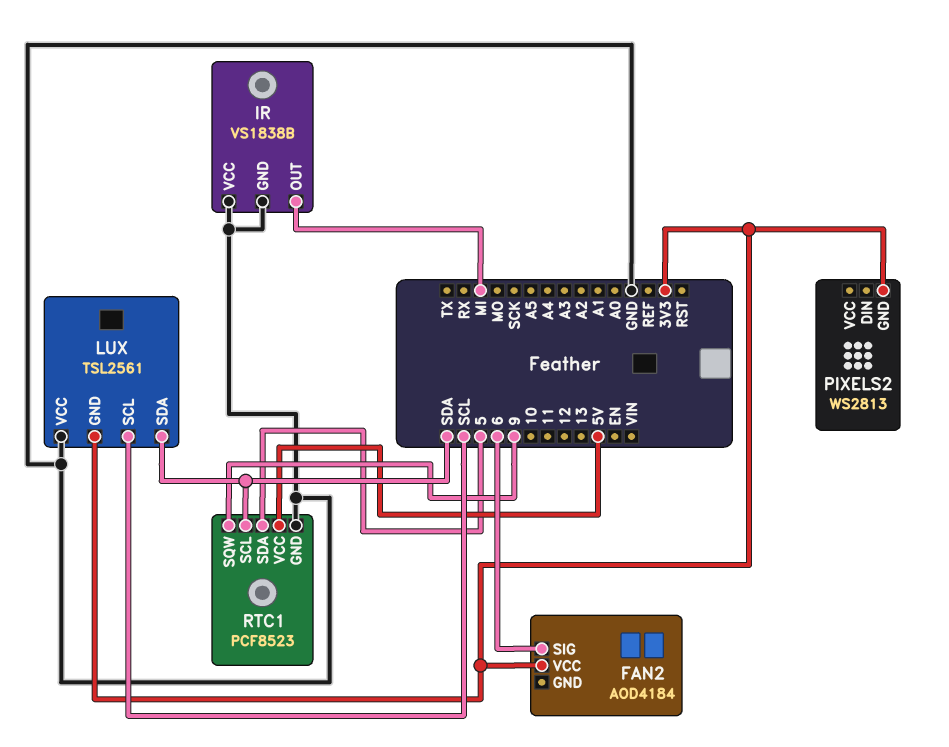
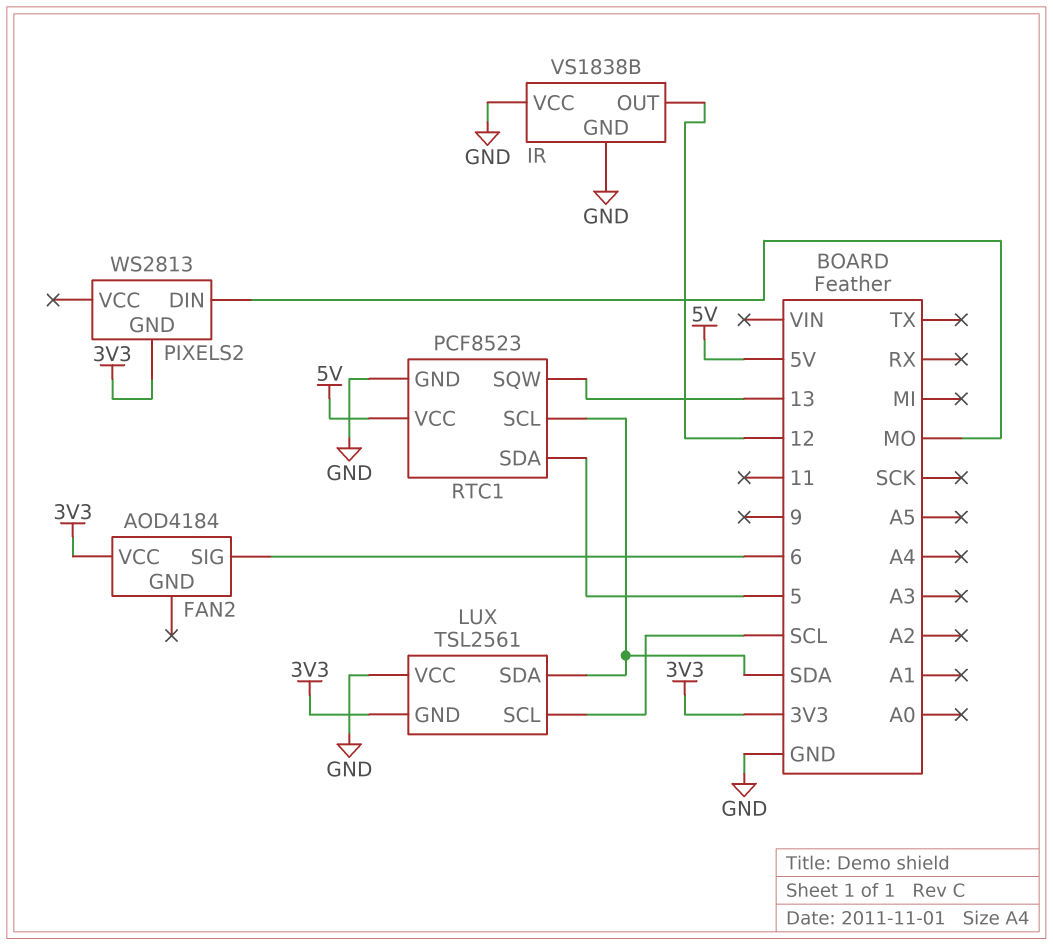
IR pin OUT: MI -> 12
PIXELS2 pin DIN: none -> MO
RTC1 pin SQW: 9 -> 13

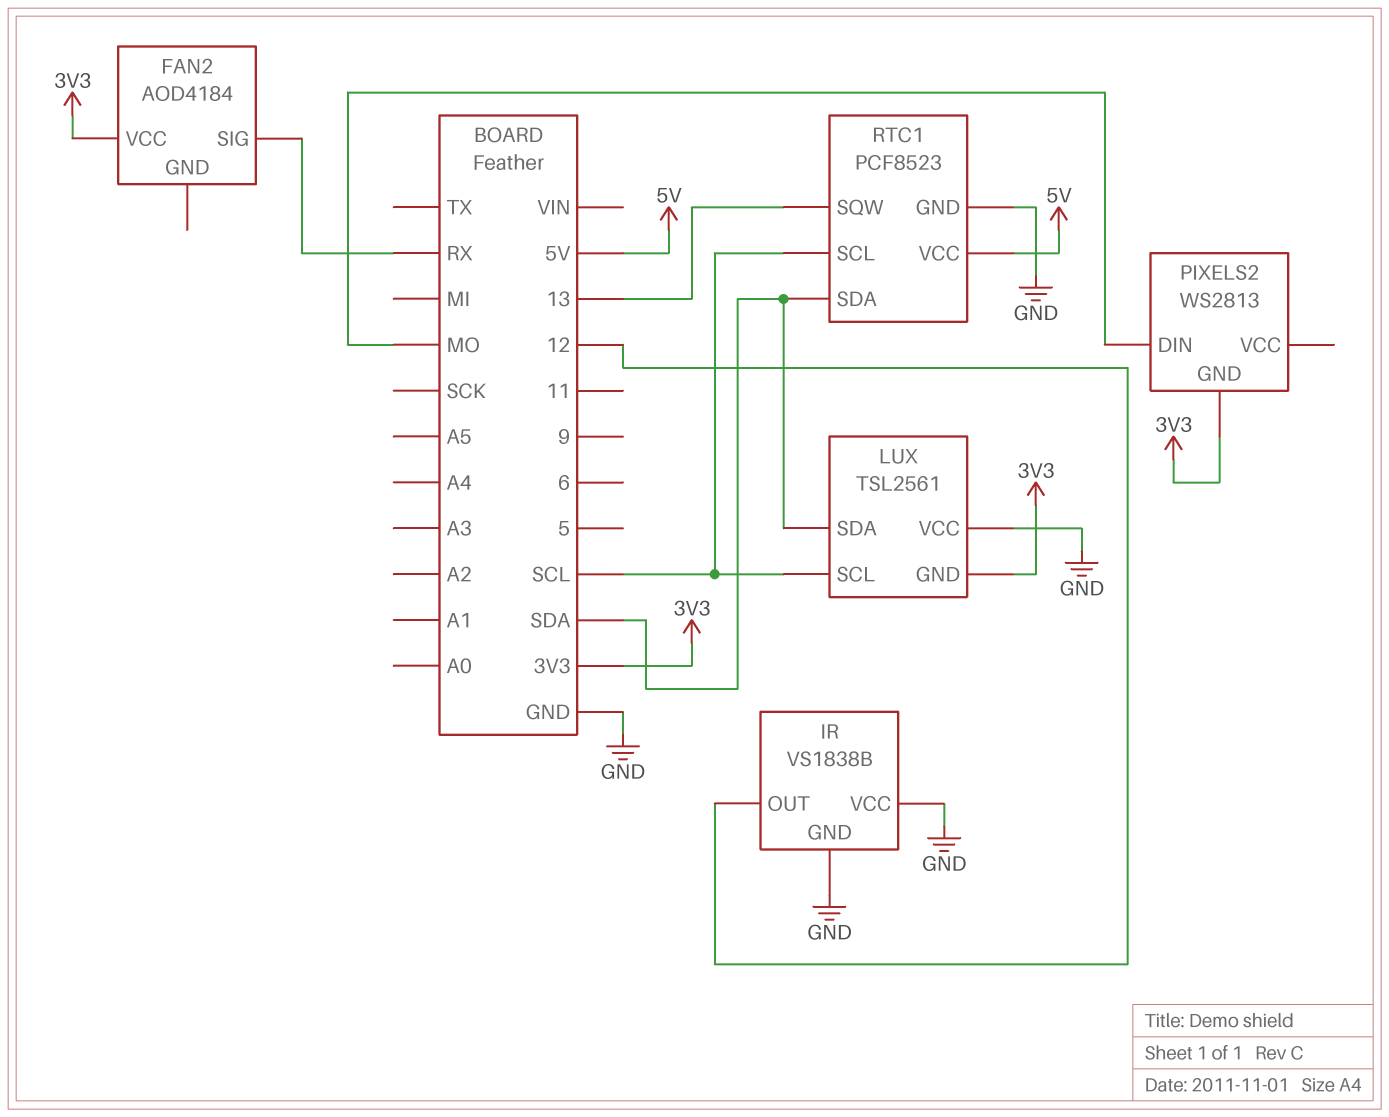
FAN2 pin SIG: 6 -> RX
RTC1 pin SCL: SDA -> SCL
RTC1 pin SDA: 5 -> SDA

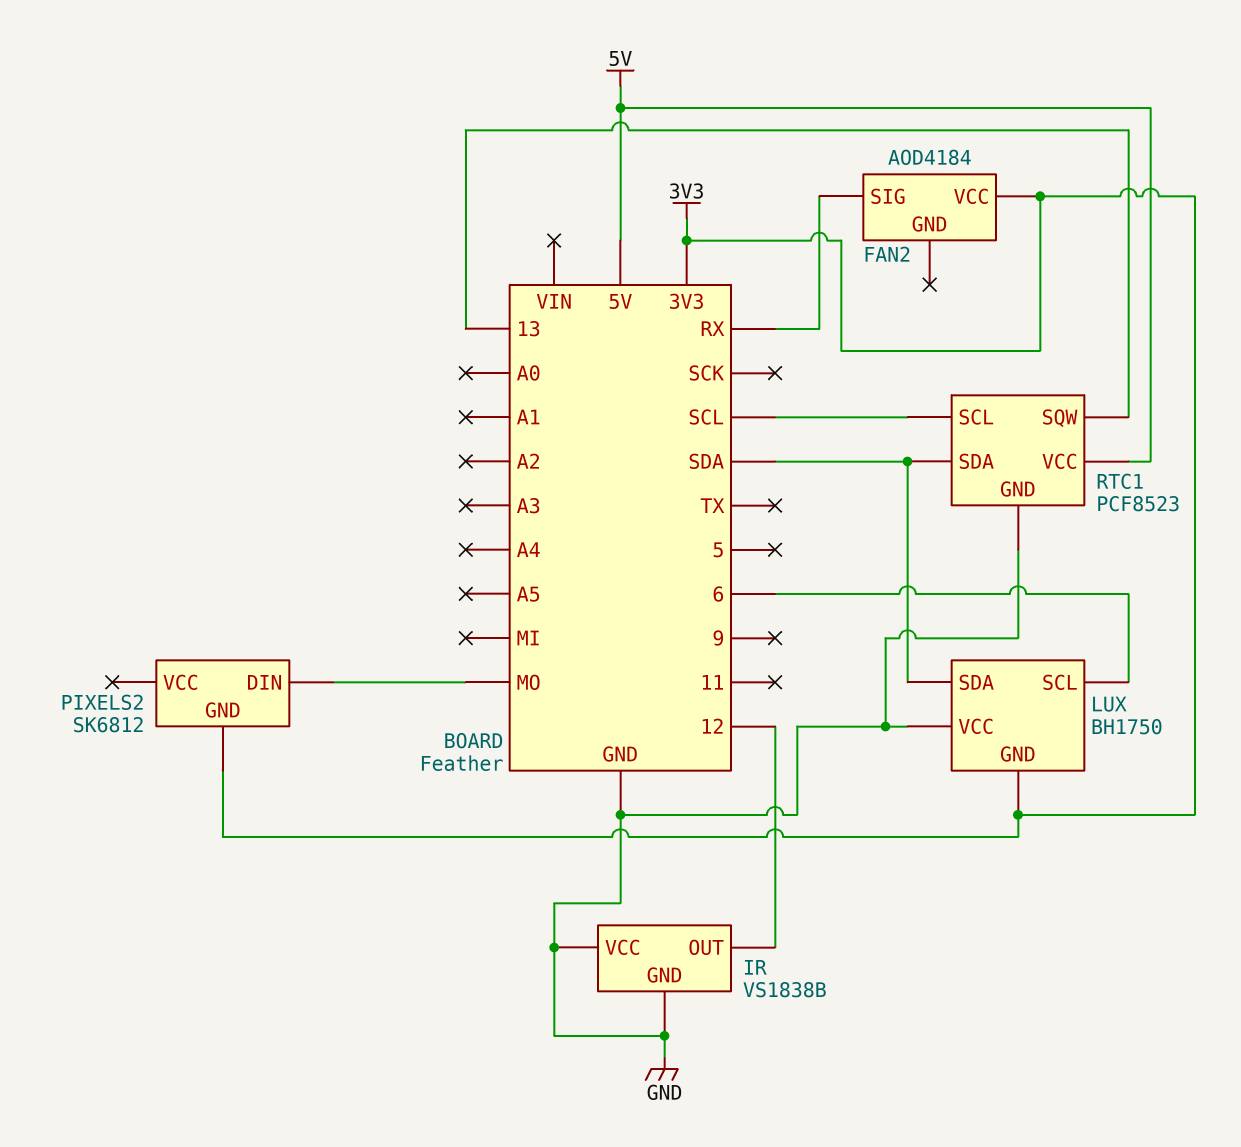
LUX: TSL2561 -> BH1750
LUX pin SCL: SCL -> 6
PIXELS2: WS2813 -> SK6812

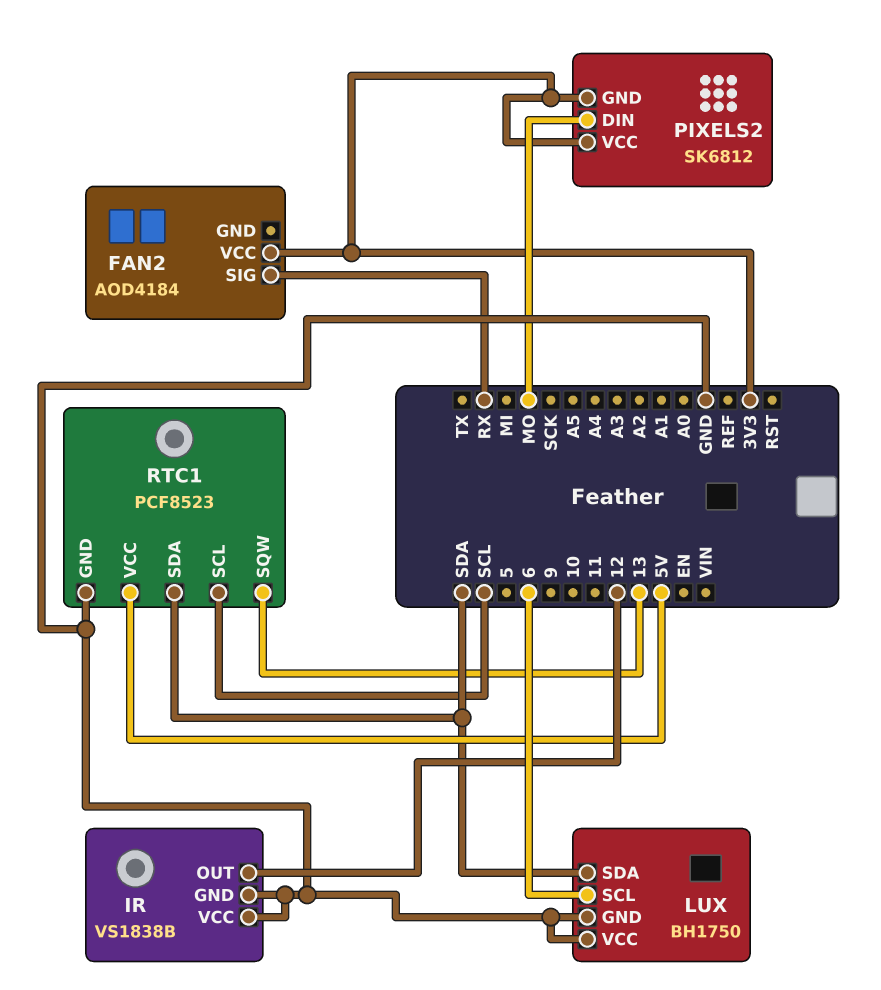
LUX pin GND: 3V3 -> GND
PIXELS2 pin VCC: none -> 3V3

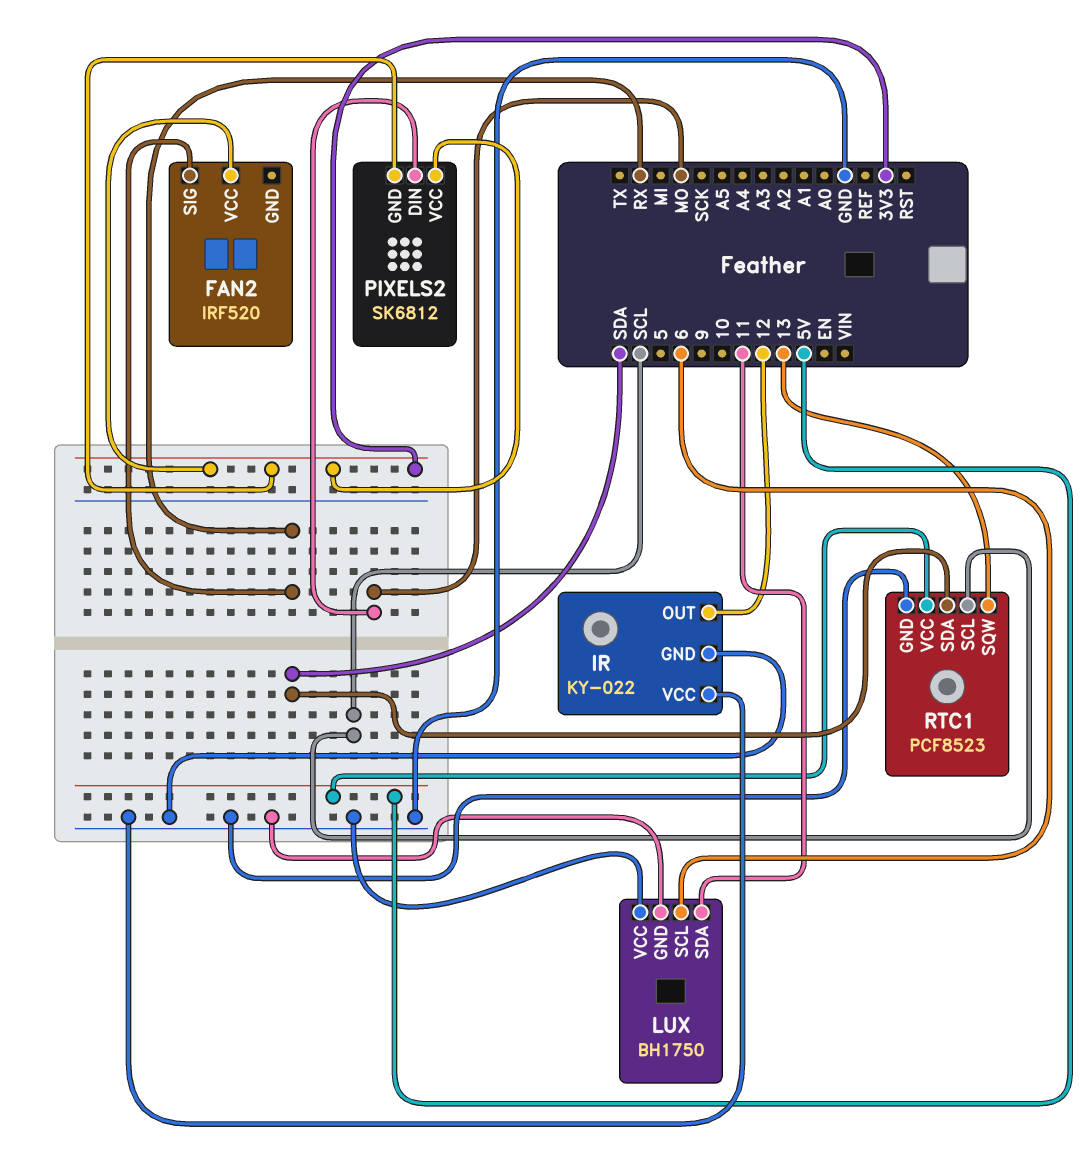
FAN2: AOD4184 -> IRF520
IR: VS1838B -> KY-022
LUX pin SDA: SDA -> 11

